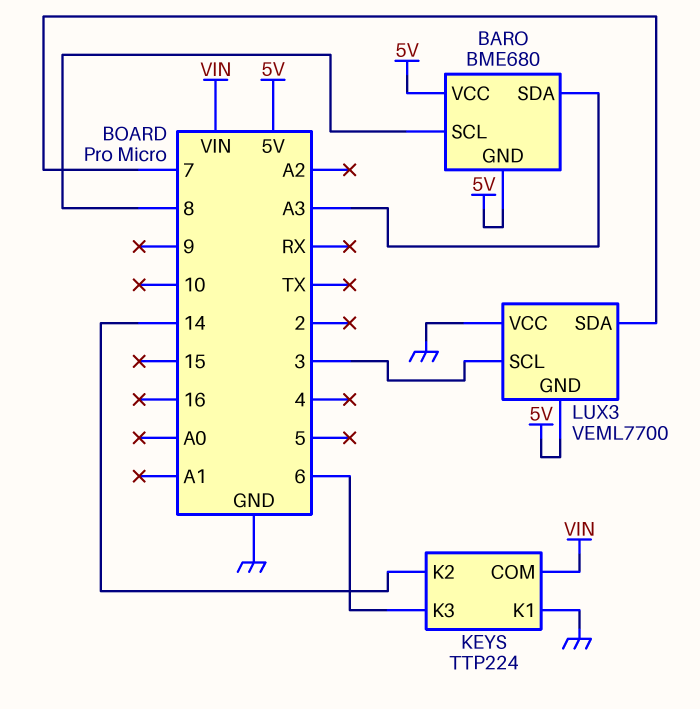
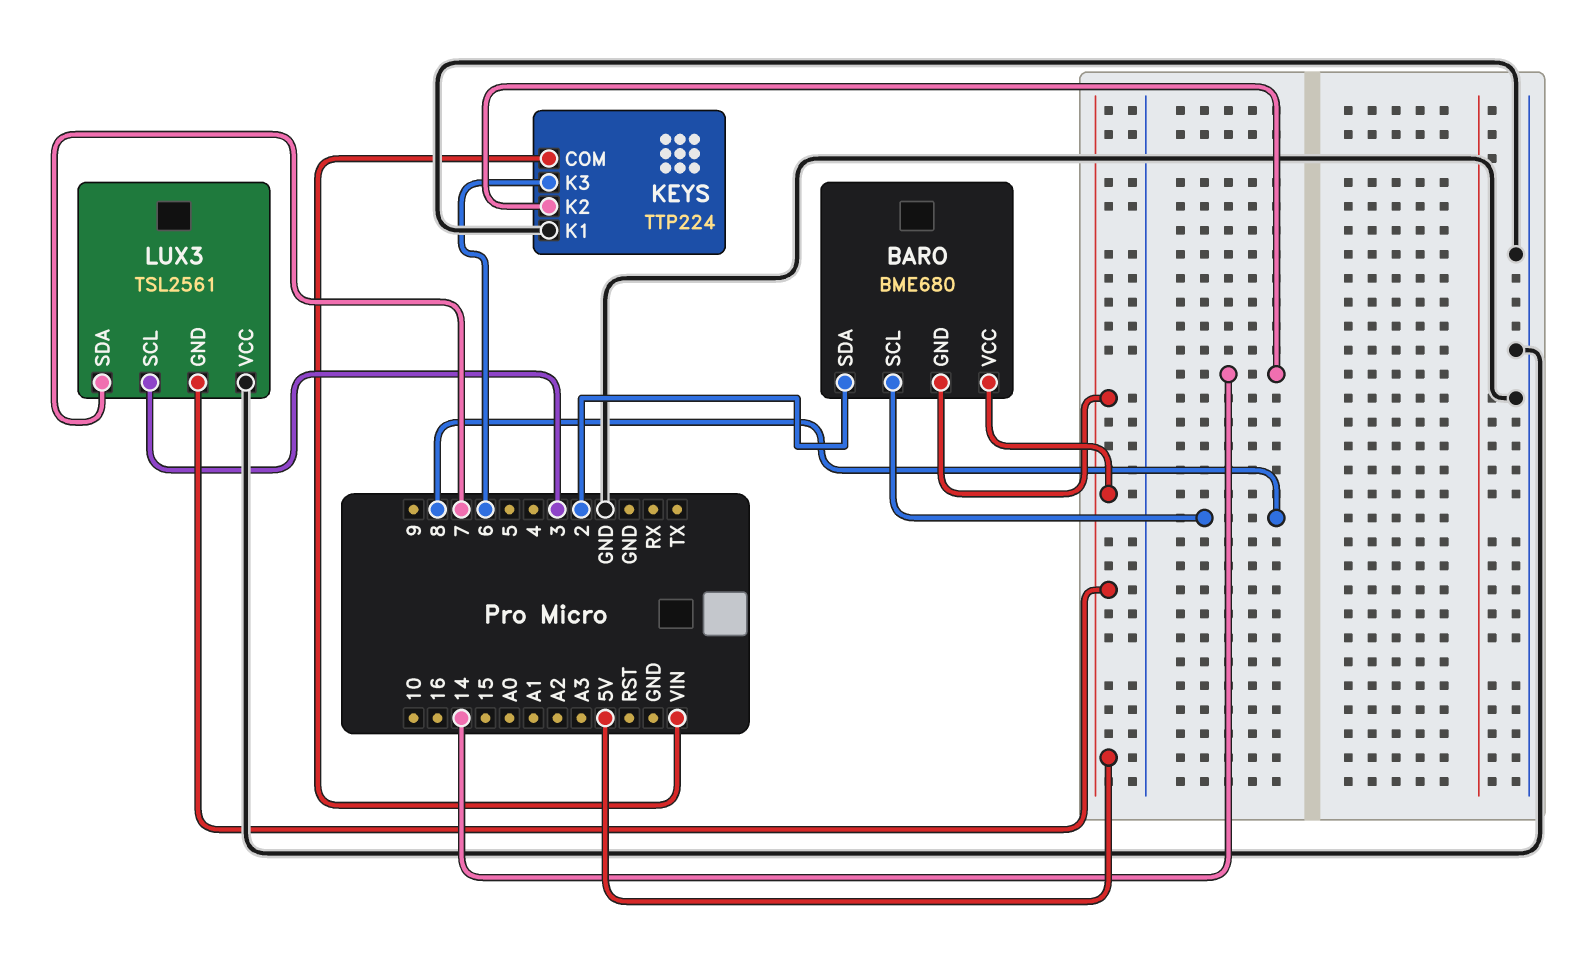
BARO pin SDA: A3 -> 2
LUX3: VEML7700 -> TSL2561

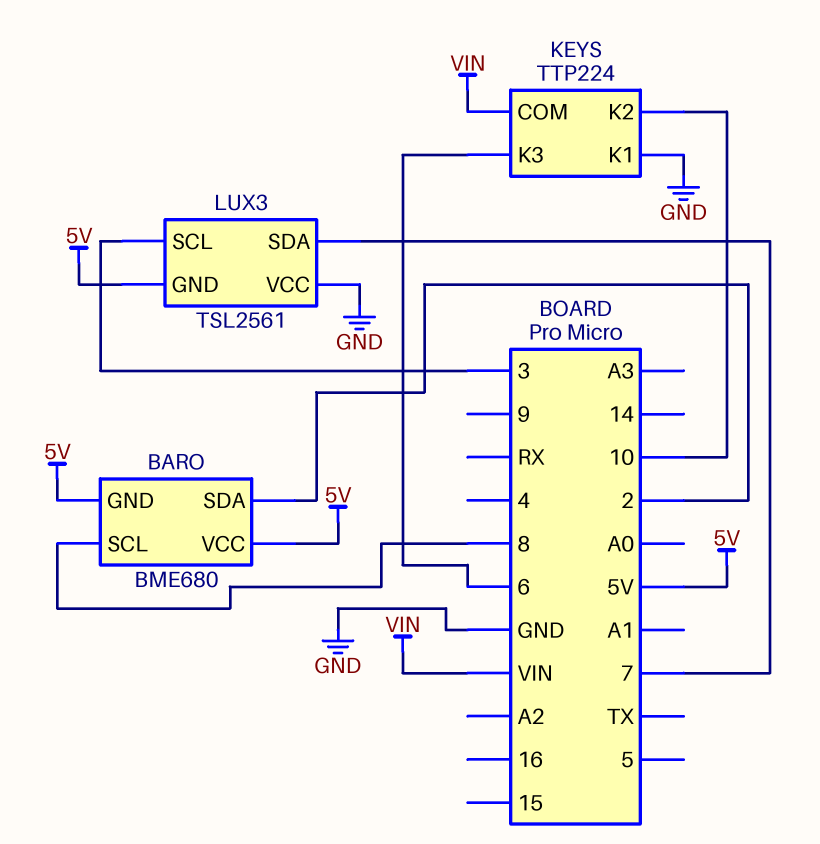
KEYS pin K2: 14 -> 10

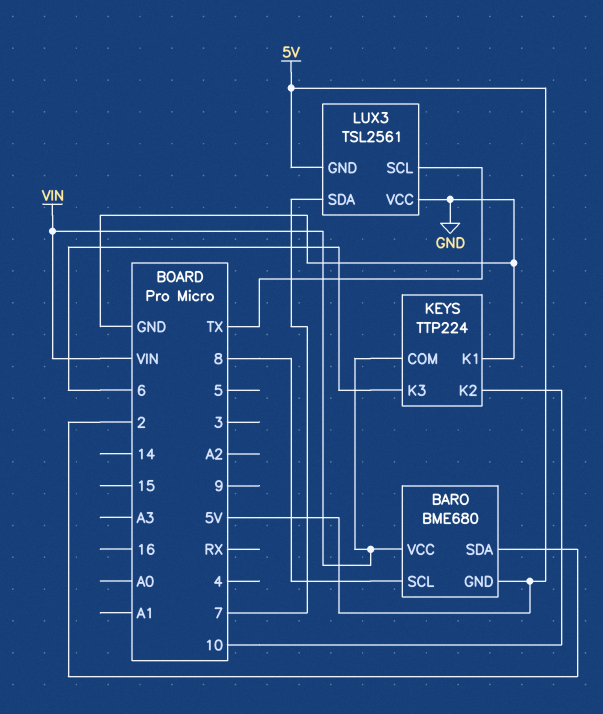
BARO pin VCC: 5V -> VIN
LUX3 pin SCL: 3 -> TX

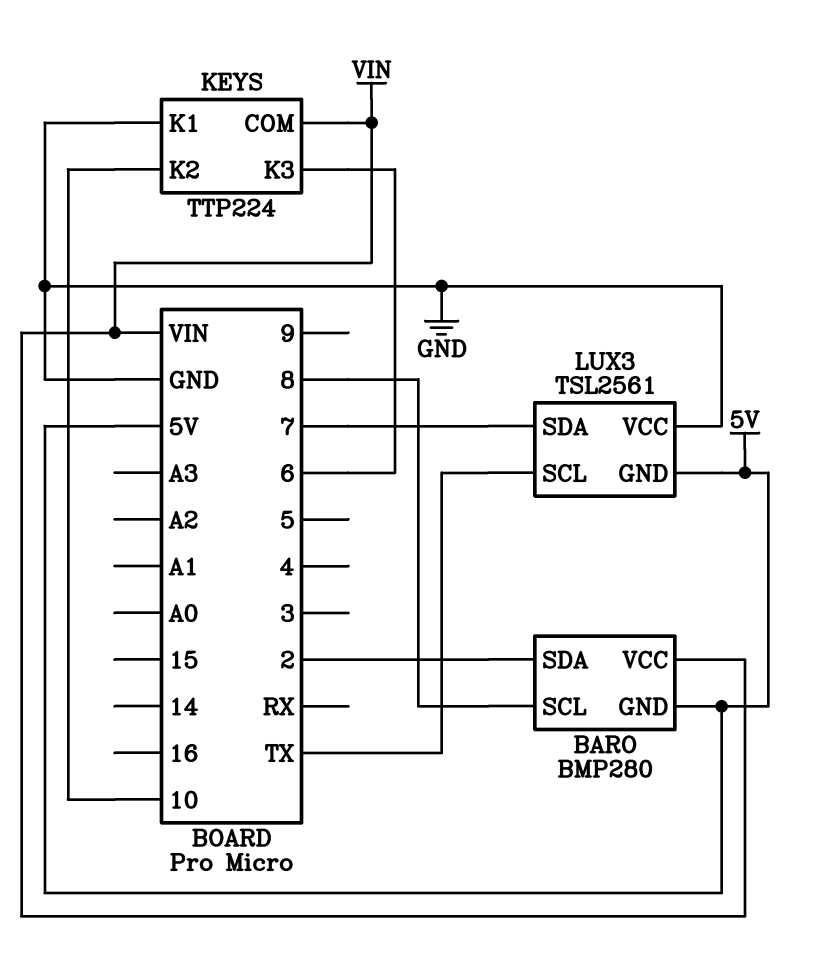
BARO: BME680 -> BMP280

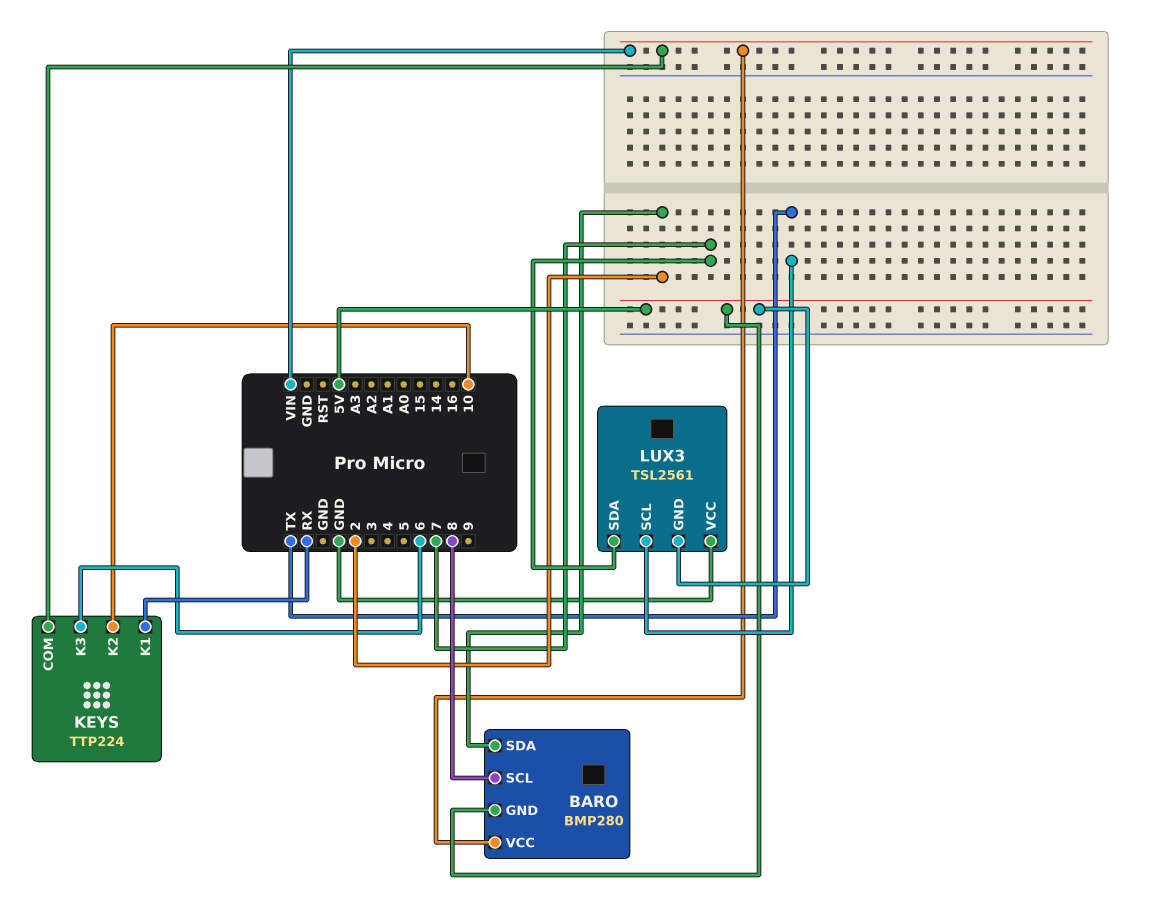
KEYS pin K1: GND -> RX

